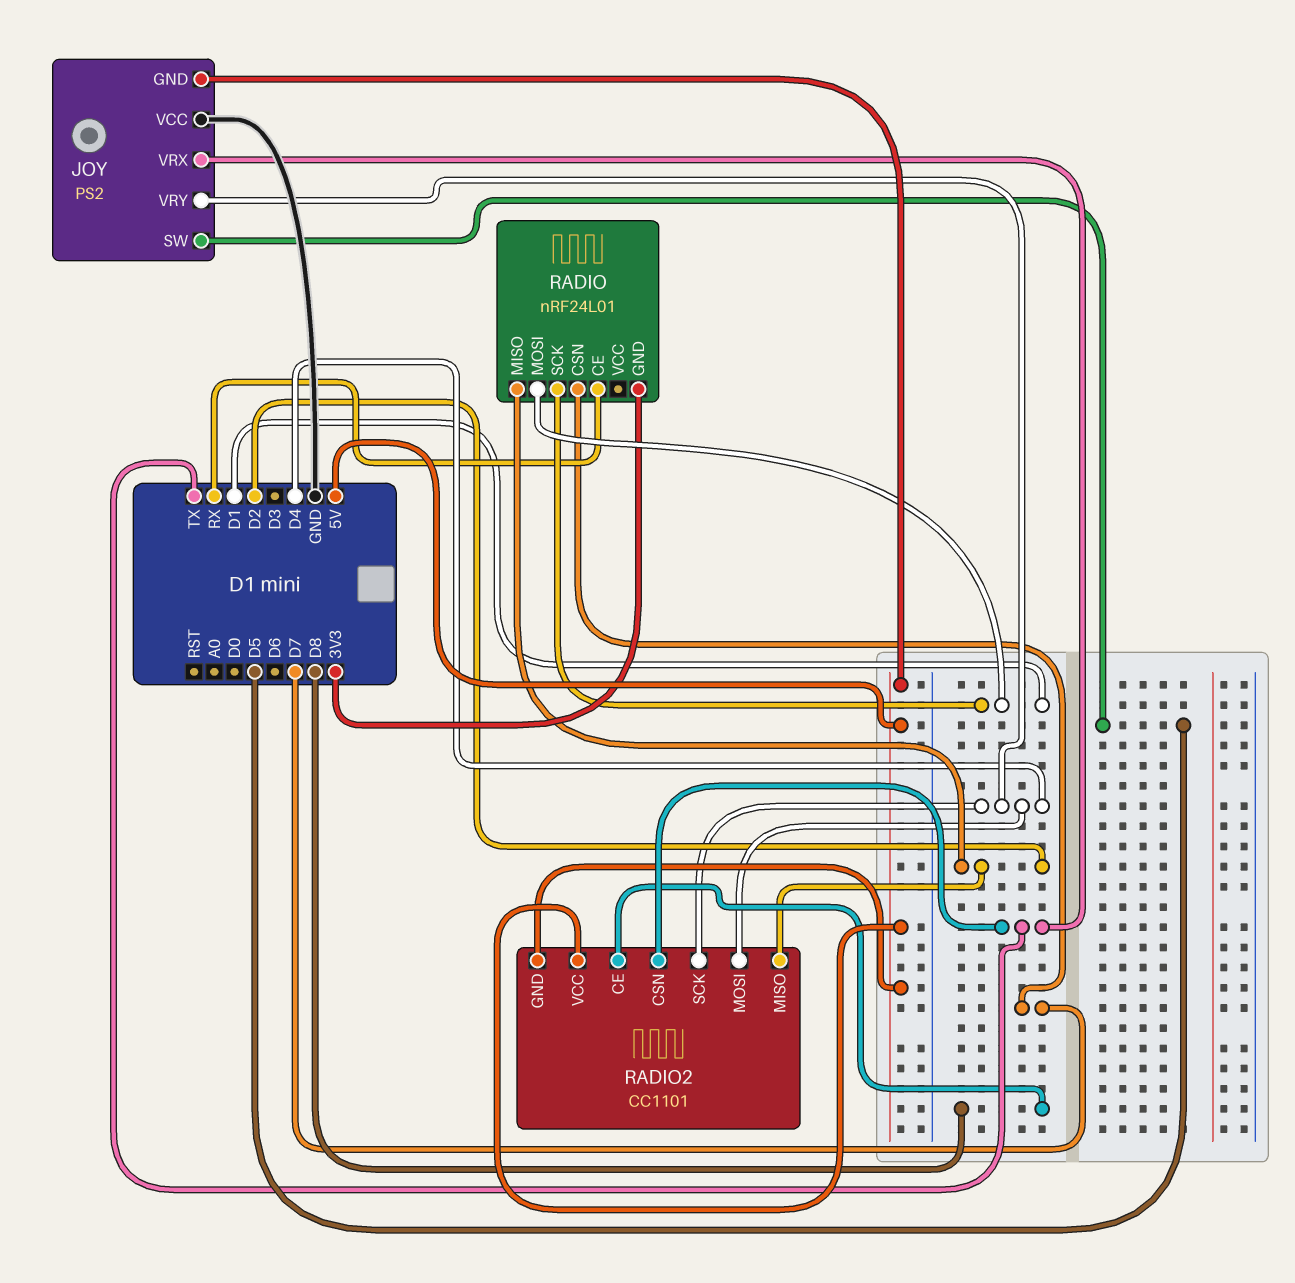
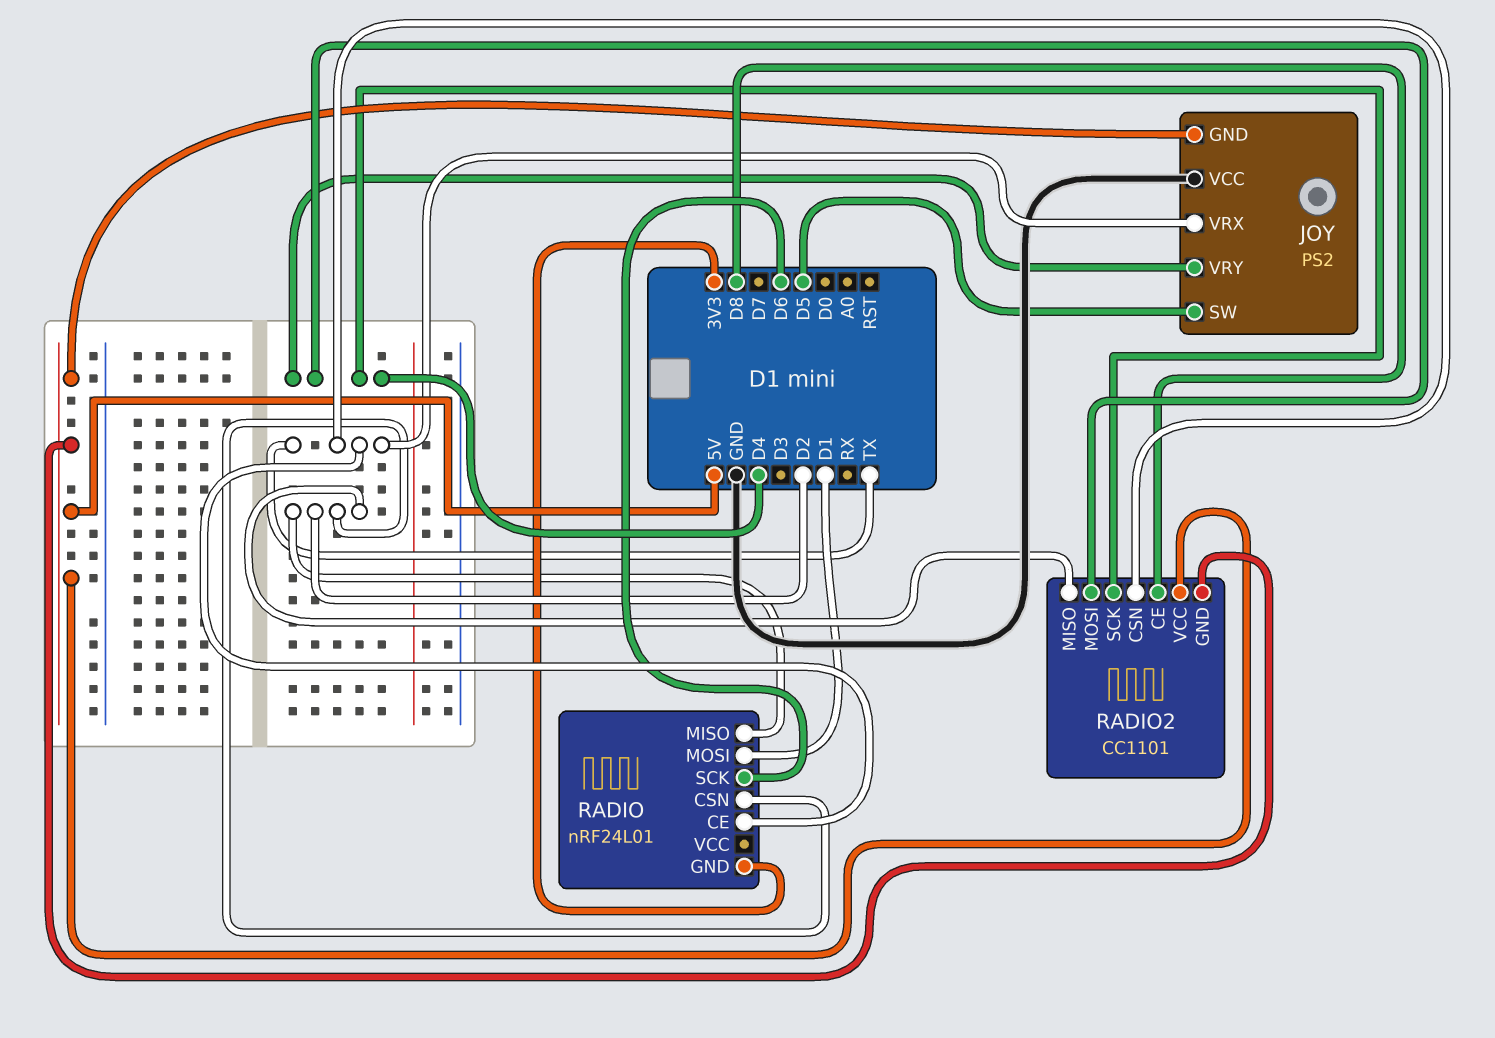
RADIO pin CE: RX -> TX
RADIO pin CSN: D7 -> D2
RADIO pin SCK: D1 -> D6

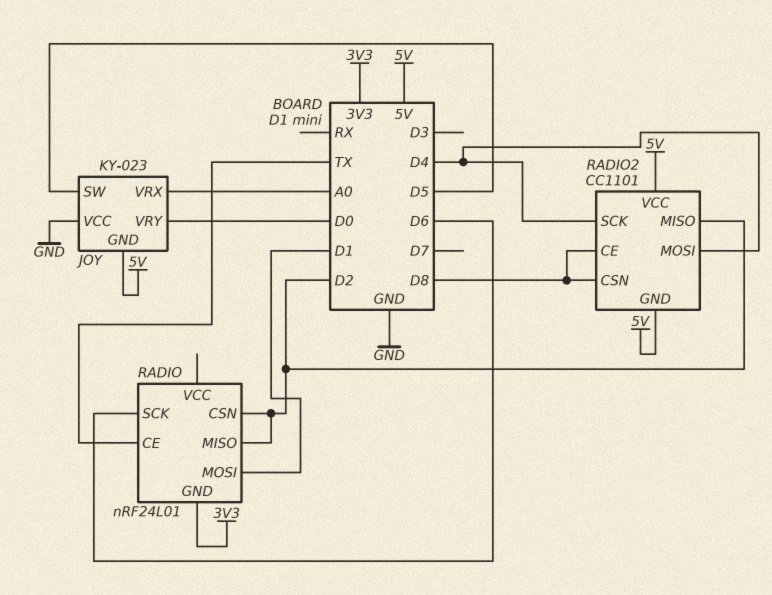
JOY: PS2 -> KY-023
JOY pin VRX: TX -> A0
JOY pin VRY: D4 -> D0
RADIO2 pin CSN: TX -> D8

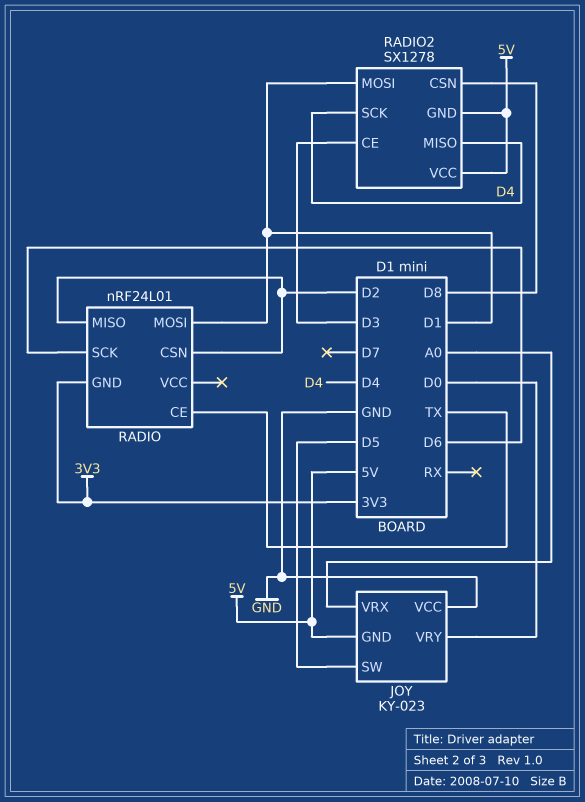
RADIO2: CC1101 -> SX1278
RADIO2 pin CE: D8 -> D3
RADIO2 pin MISO: D2 -> D4
RADIO2 pin MOSI: D4 -> D1

